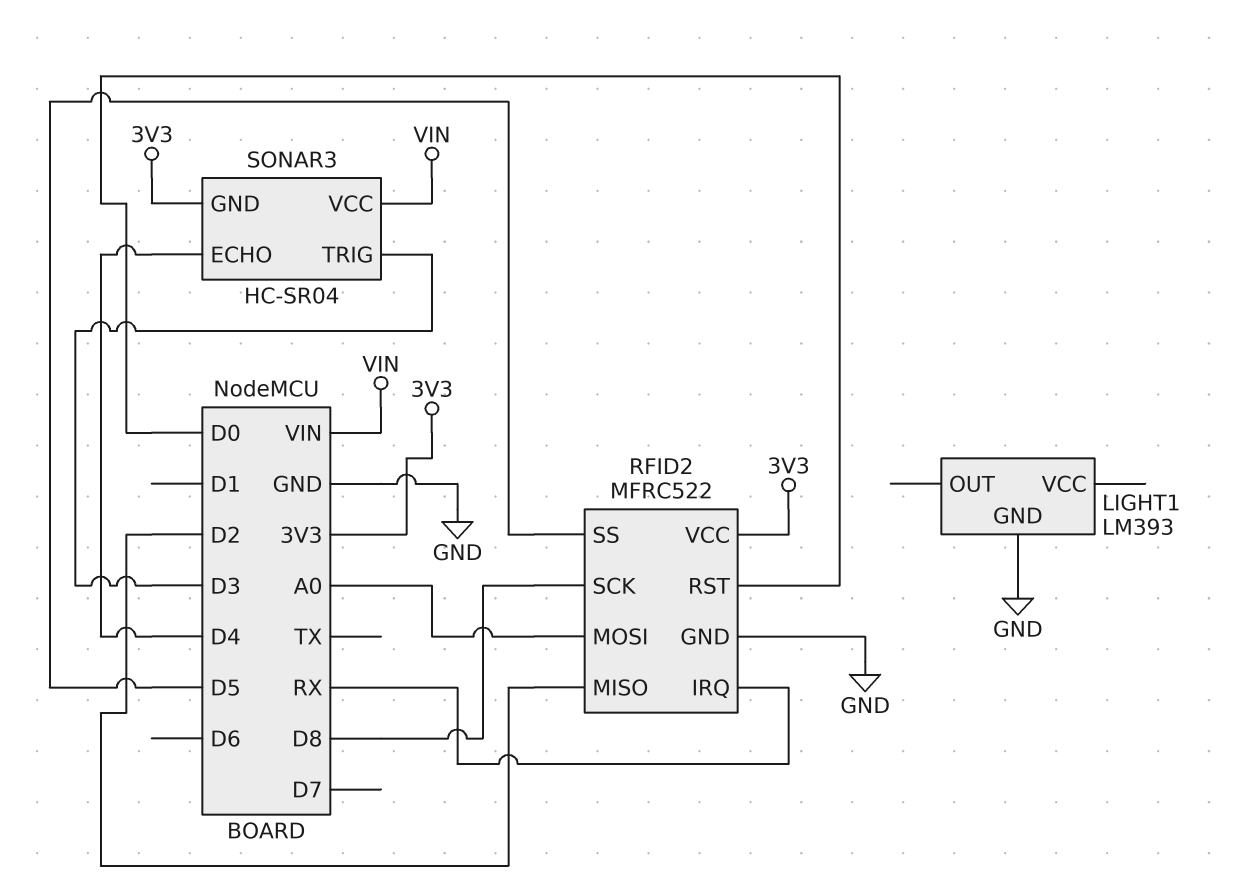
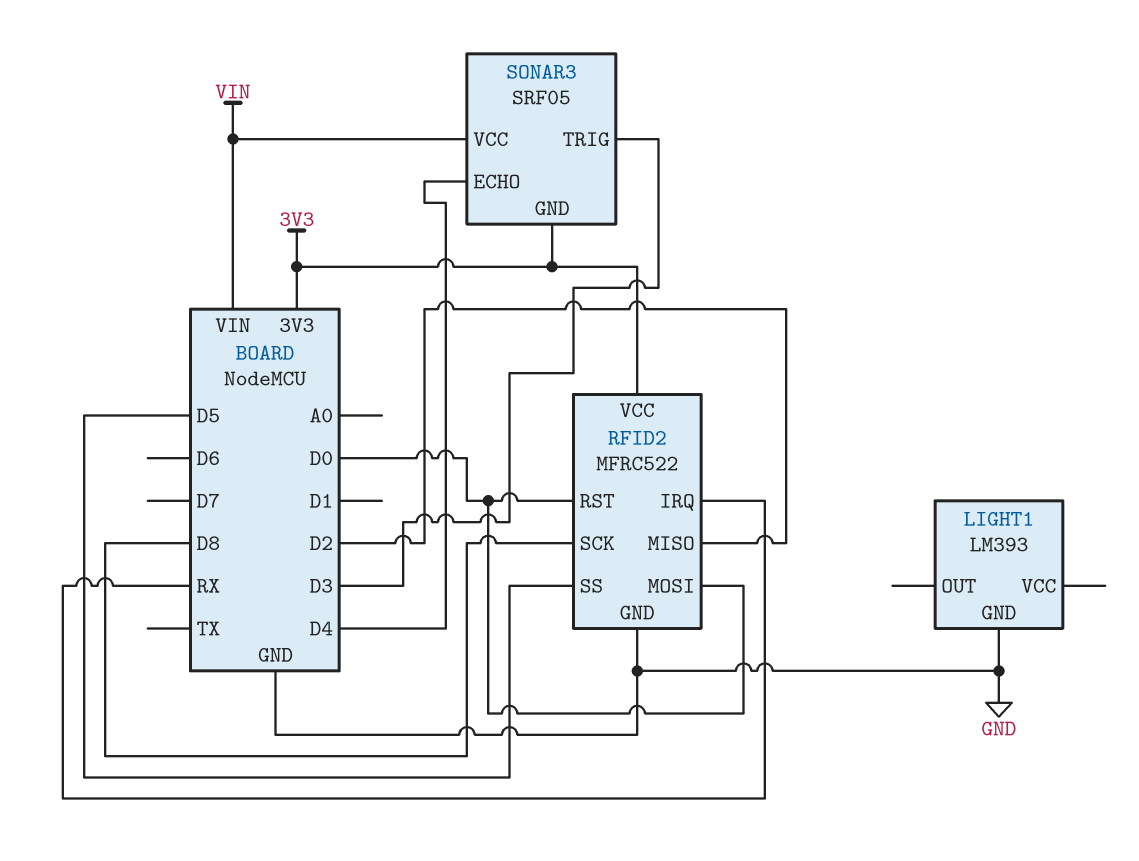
RFID2 pin MOSI: A0 -> D0
SONAR3: HC-SR04 -> SRF05

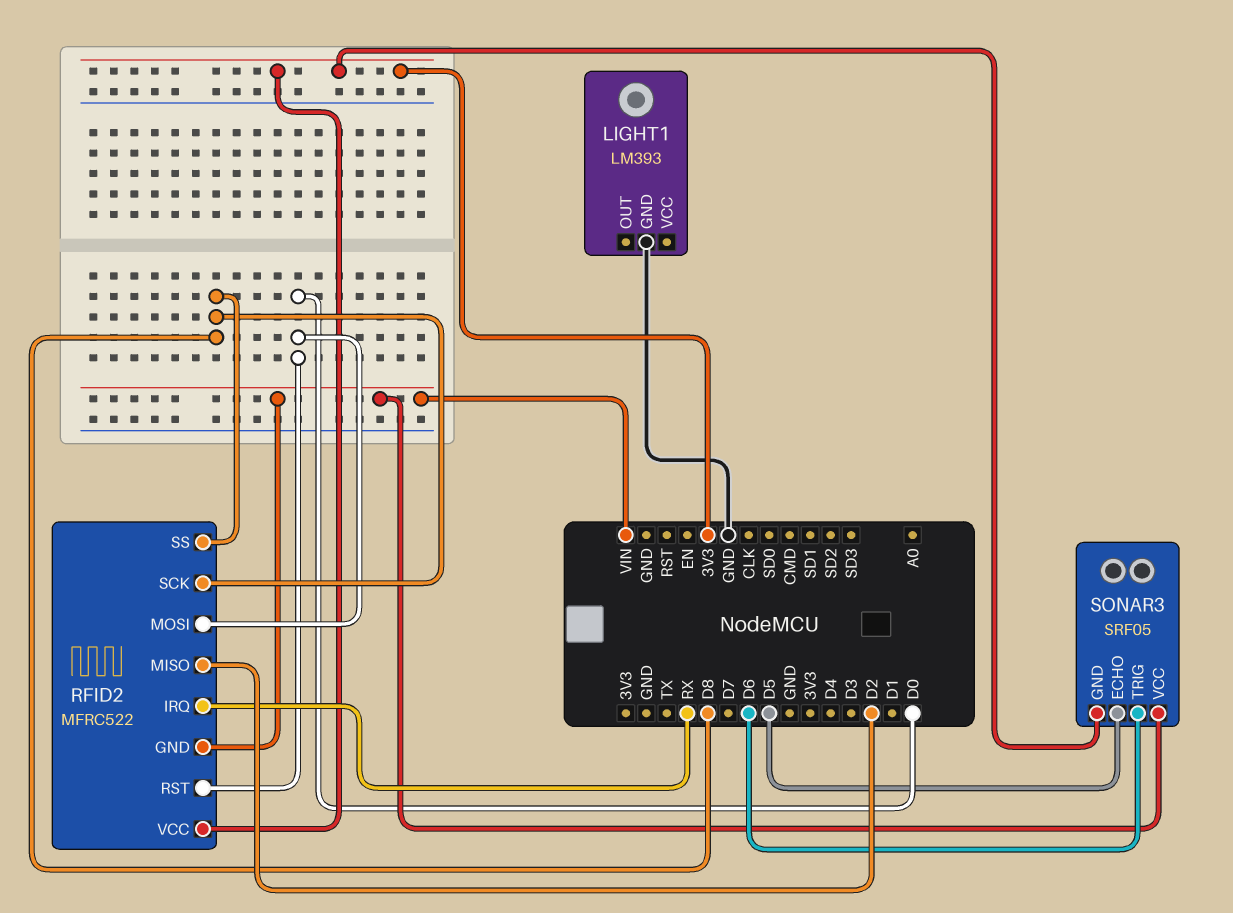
RFID2 pin GND: GND -> VIN
RFID2 pin SS: D5 -> D8
SONAR3 pin ECHO: D4 -> D5
SONAR3 pin TRIG: D3 -> D6

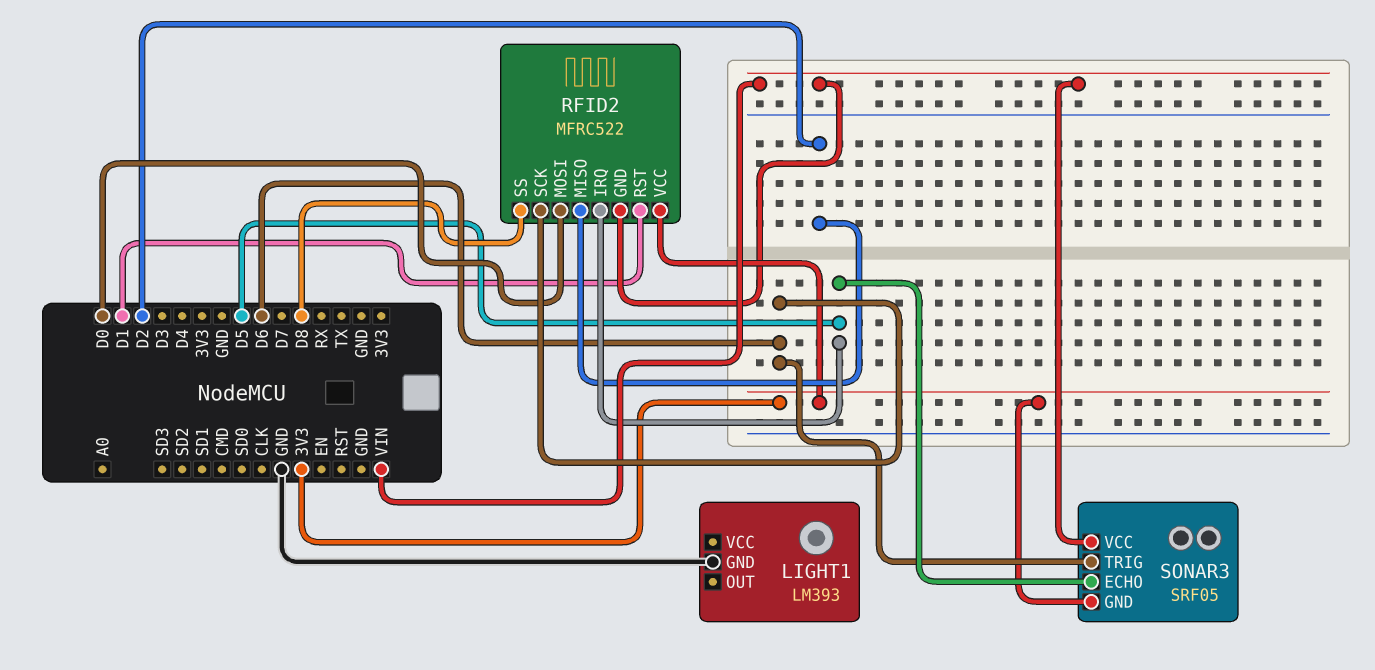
RFID2 pin IRQ: RX -> D5
RFID2 pin RST: D0 -> D1
RFID2 pin SCK: D8 -> D6

